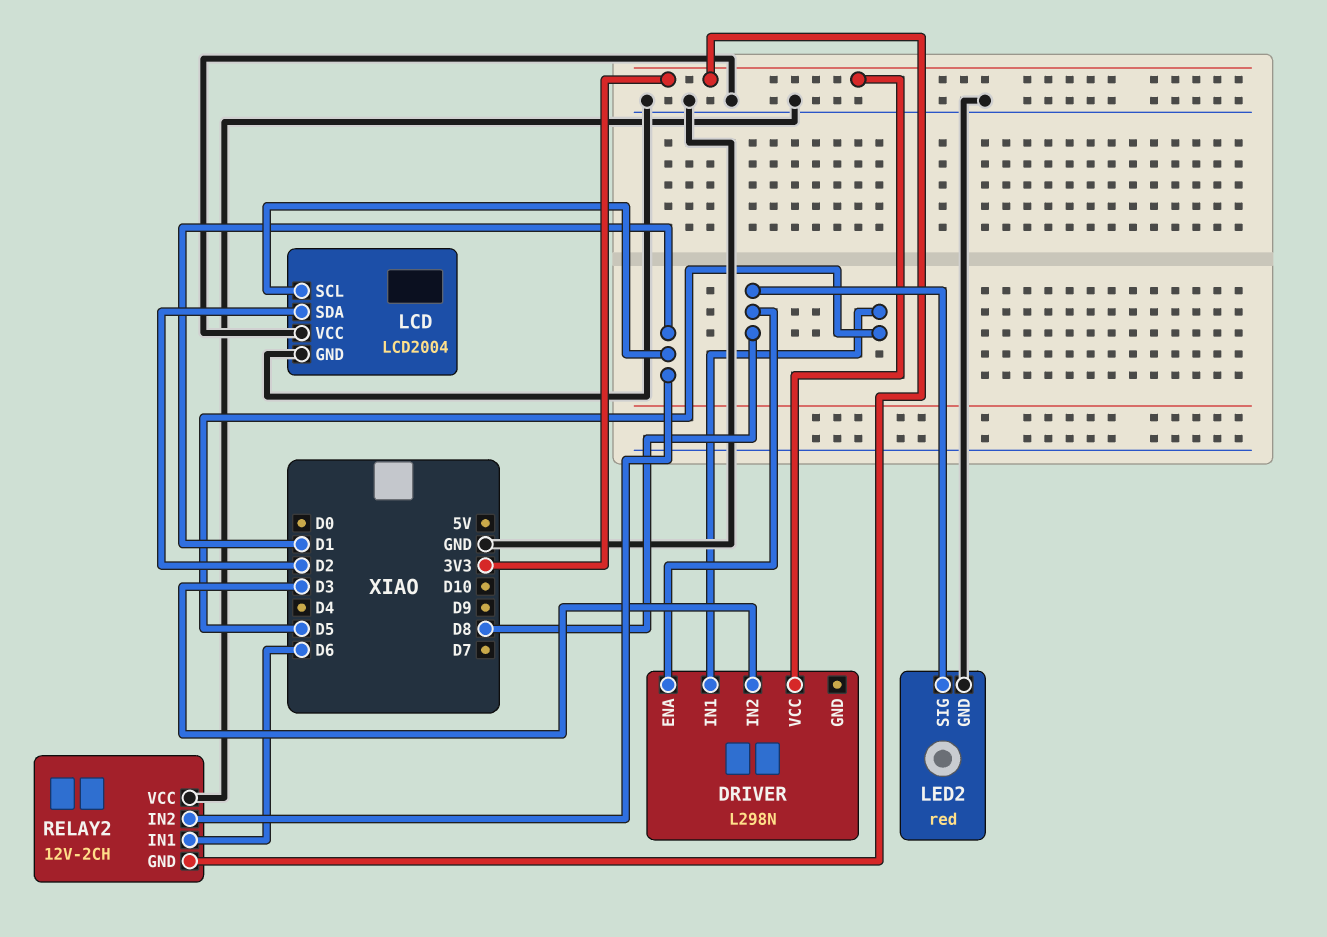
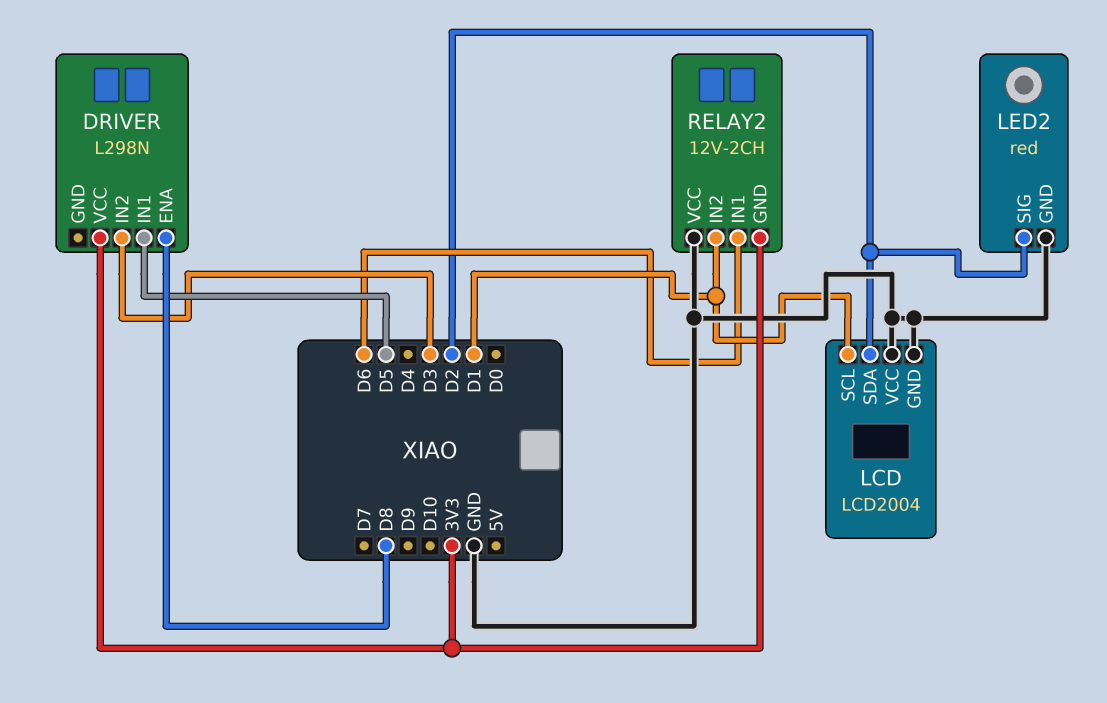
LED2 pin SIG: D8 -> D2

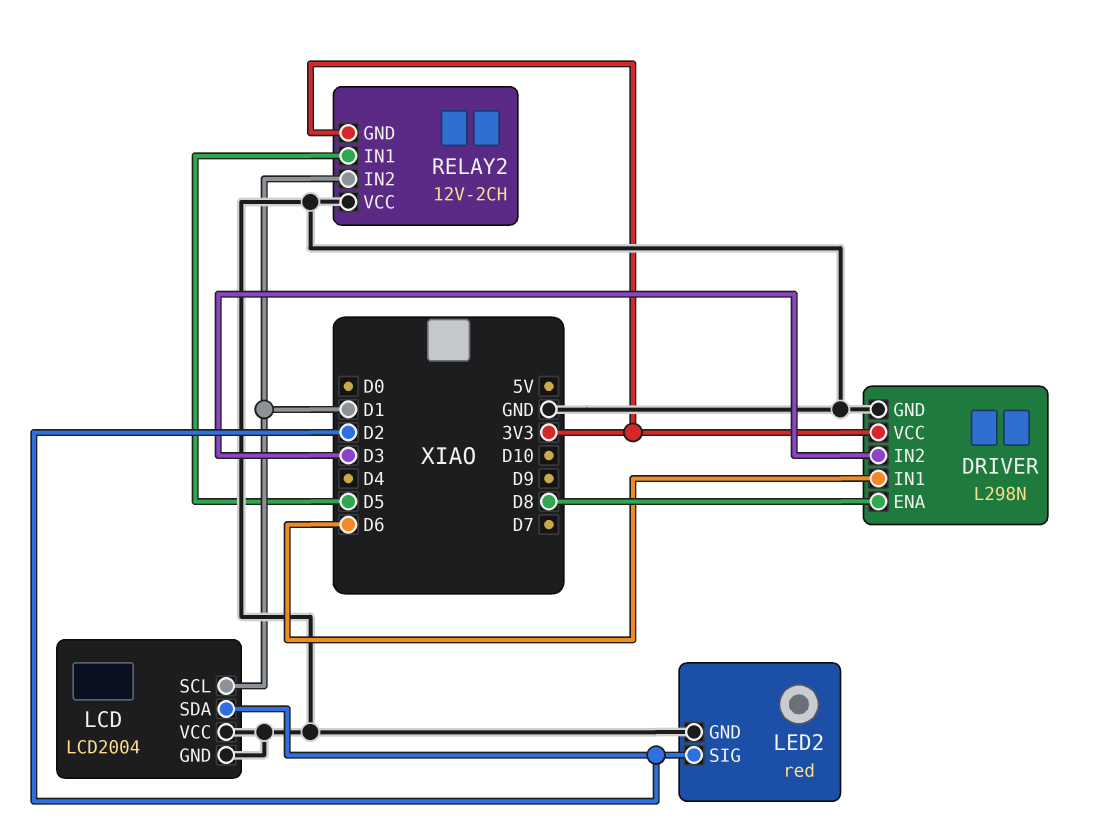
DRIVER pin GND: none -> GND
DRIVER pin IN1: D5 -> D6
RELAY2 pin IN1: D6 -> D5

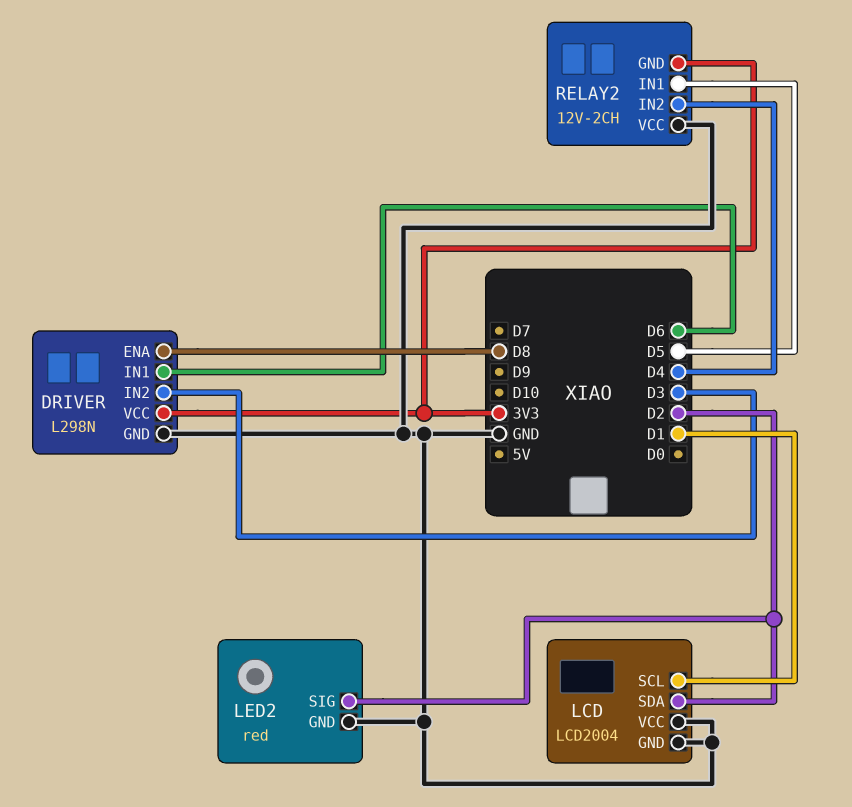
RELAY2 pin IN2: D1 -> D4

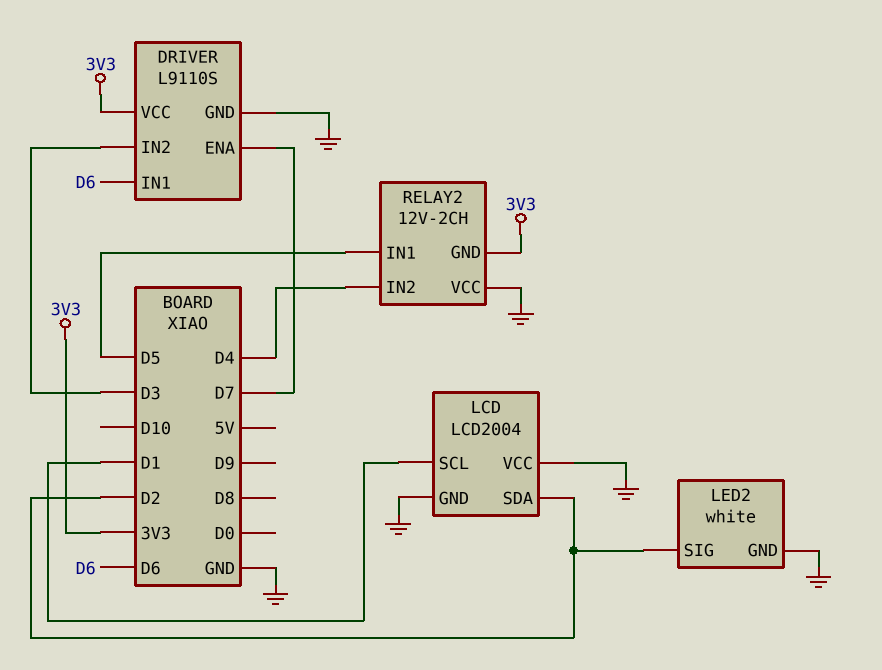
DRIVER: L298N -> L9110S
DRIVER pin ENA: D8 -> D7
LED2: red -> white

